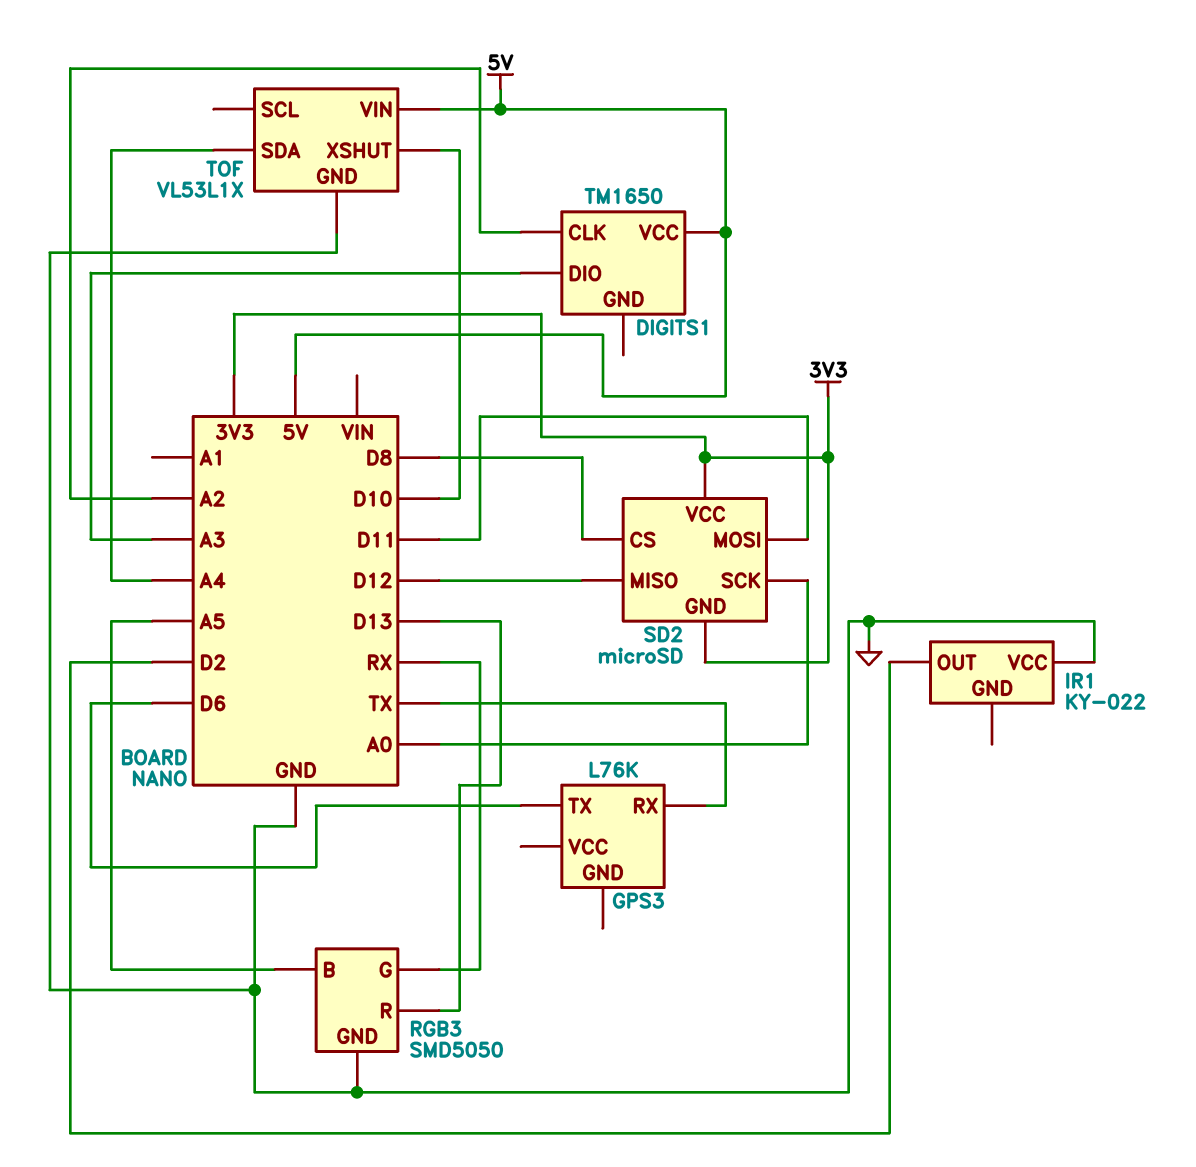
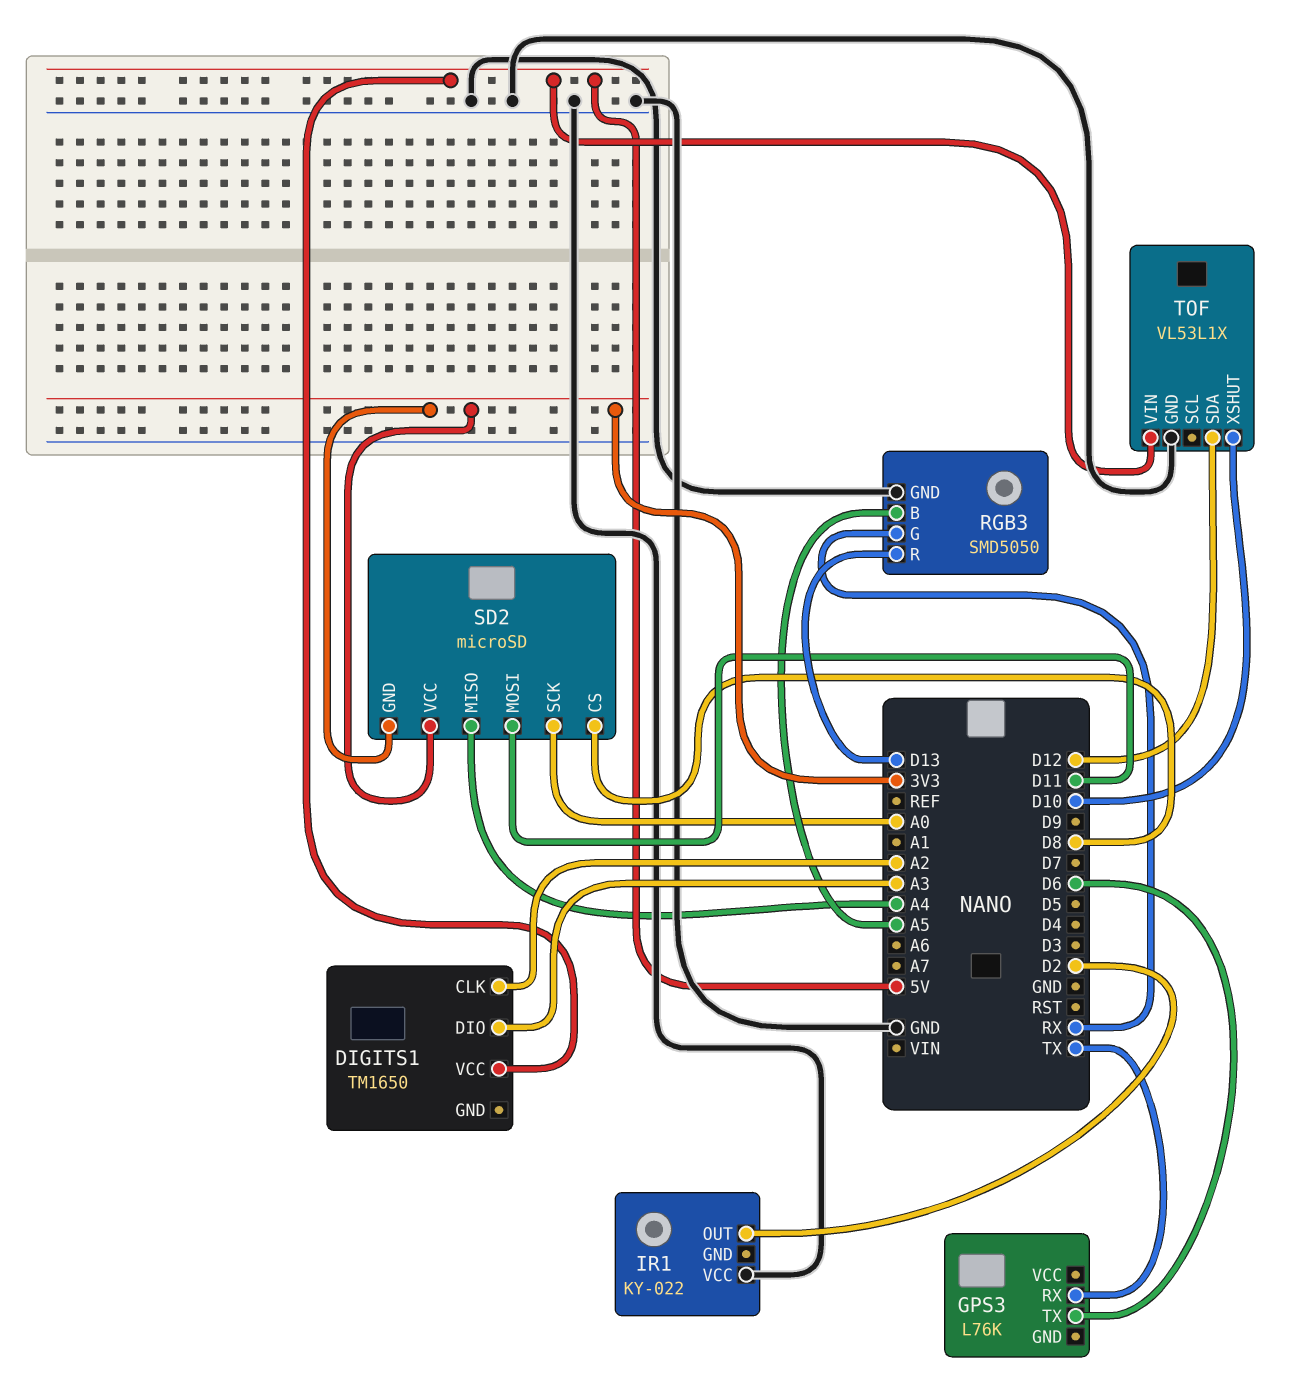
SD2 pin MISO: D12 -> A4
TOF pin SDA: A4 -> D12

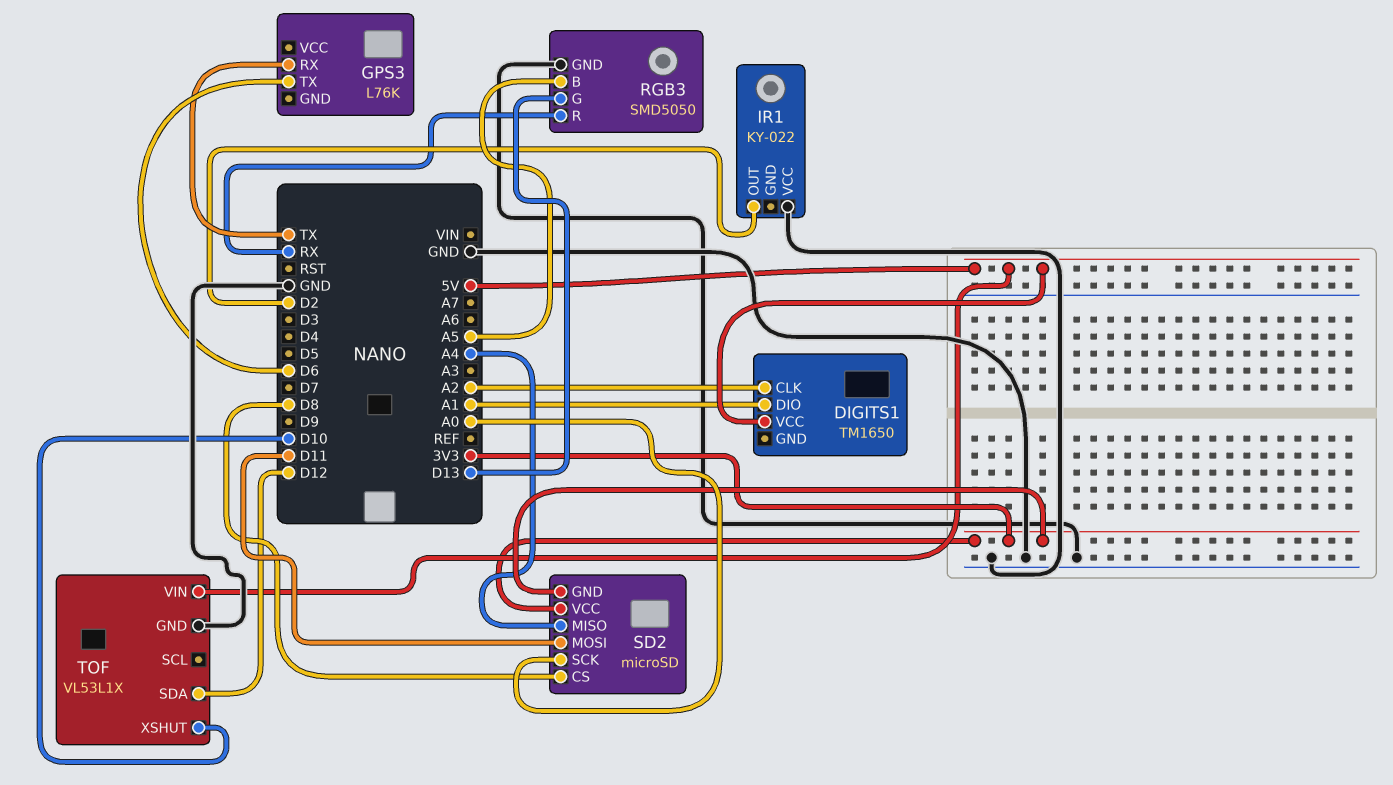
DIGITS1 pin DIO: A3 -> A1
RGB3 pin G: RX -> D13
RGB3 pin R: D13 -> RX

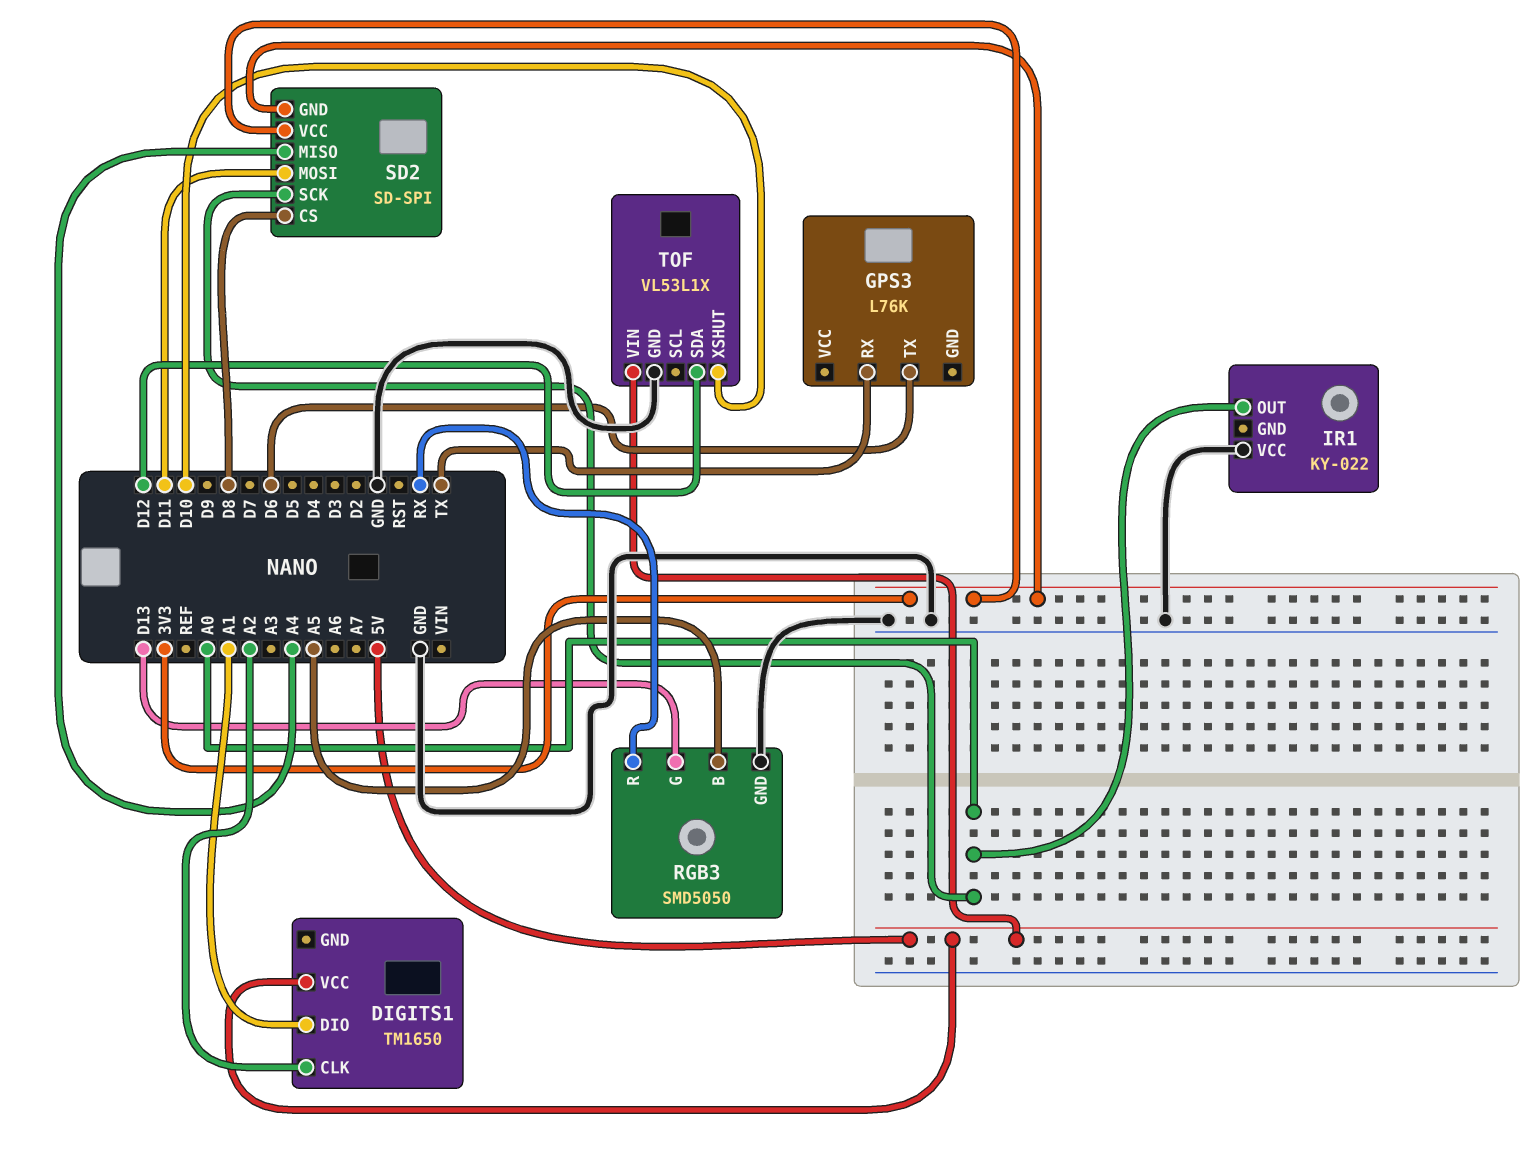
IR1 pin OUT: D2 -> A0
SD2: microSD -> SD-SPI

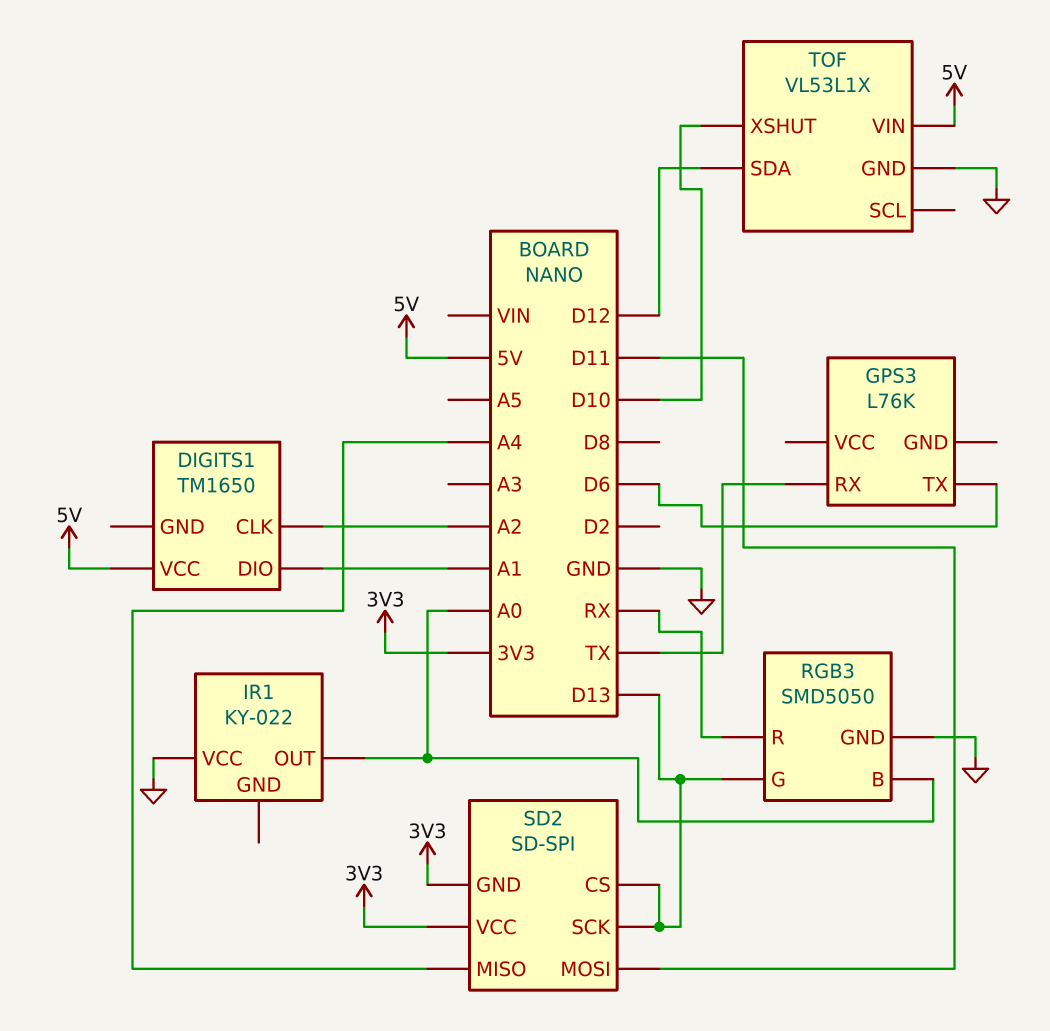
RGB3 pin B: A5 -> A0
SD2 pin CS: D8 -> D13
SD2 pin SCK: A0 -> D13

